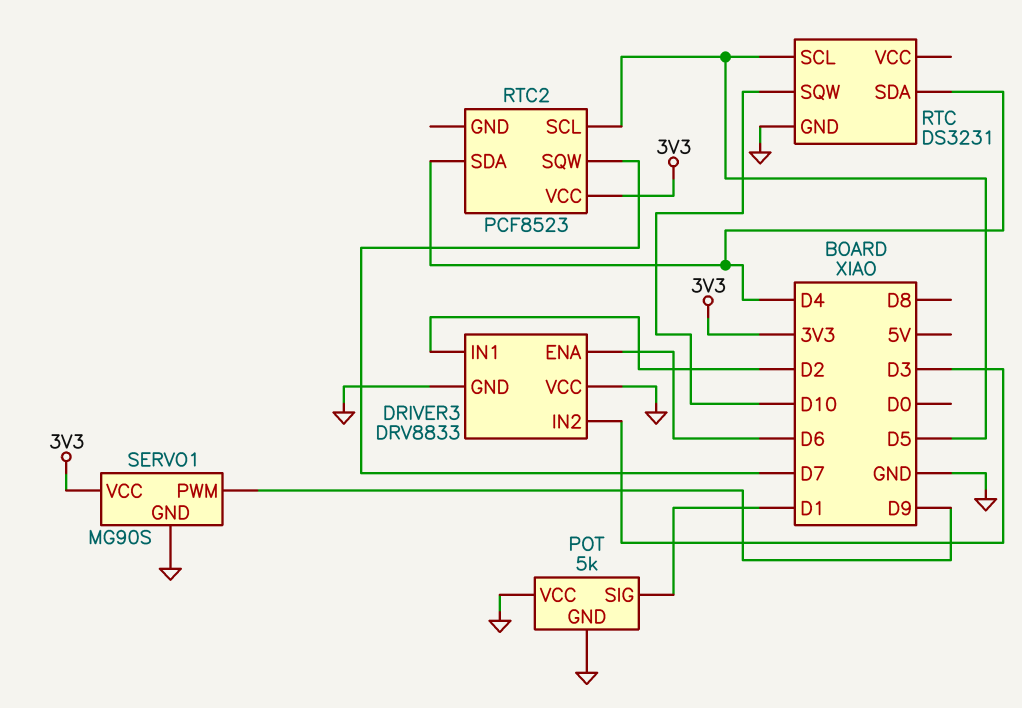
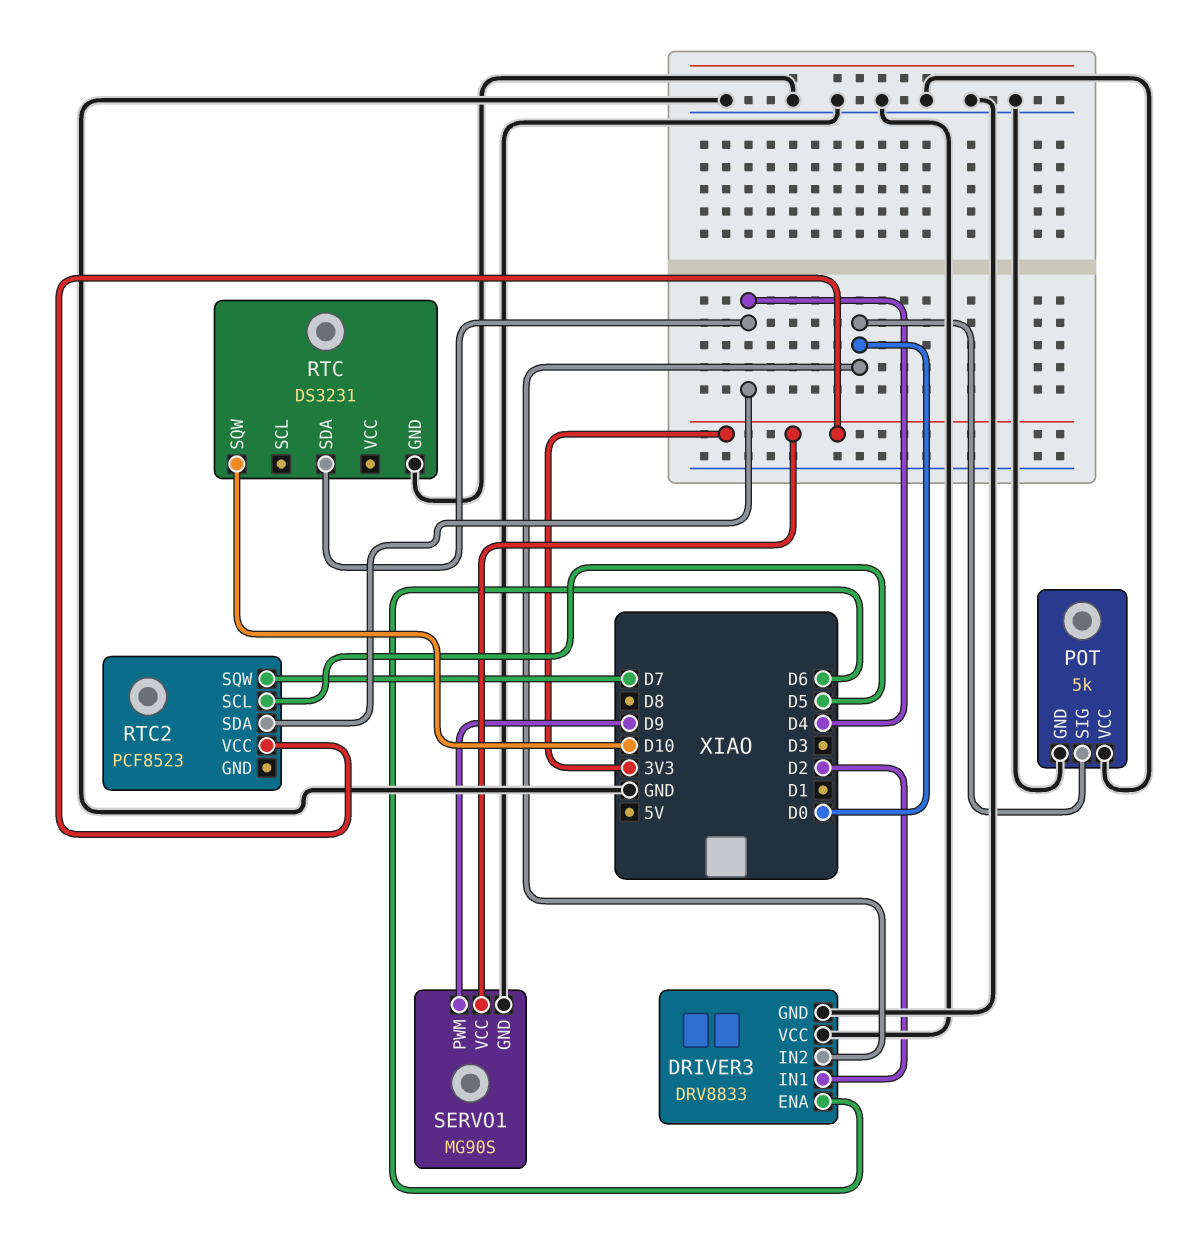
DRIVER3 pin IN2: D3 -> D0
POT pin SIG: D1 -> D0
RTC pin SCL: D5 -> none

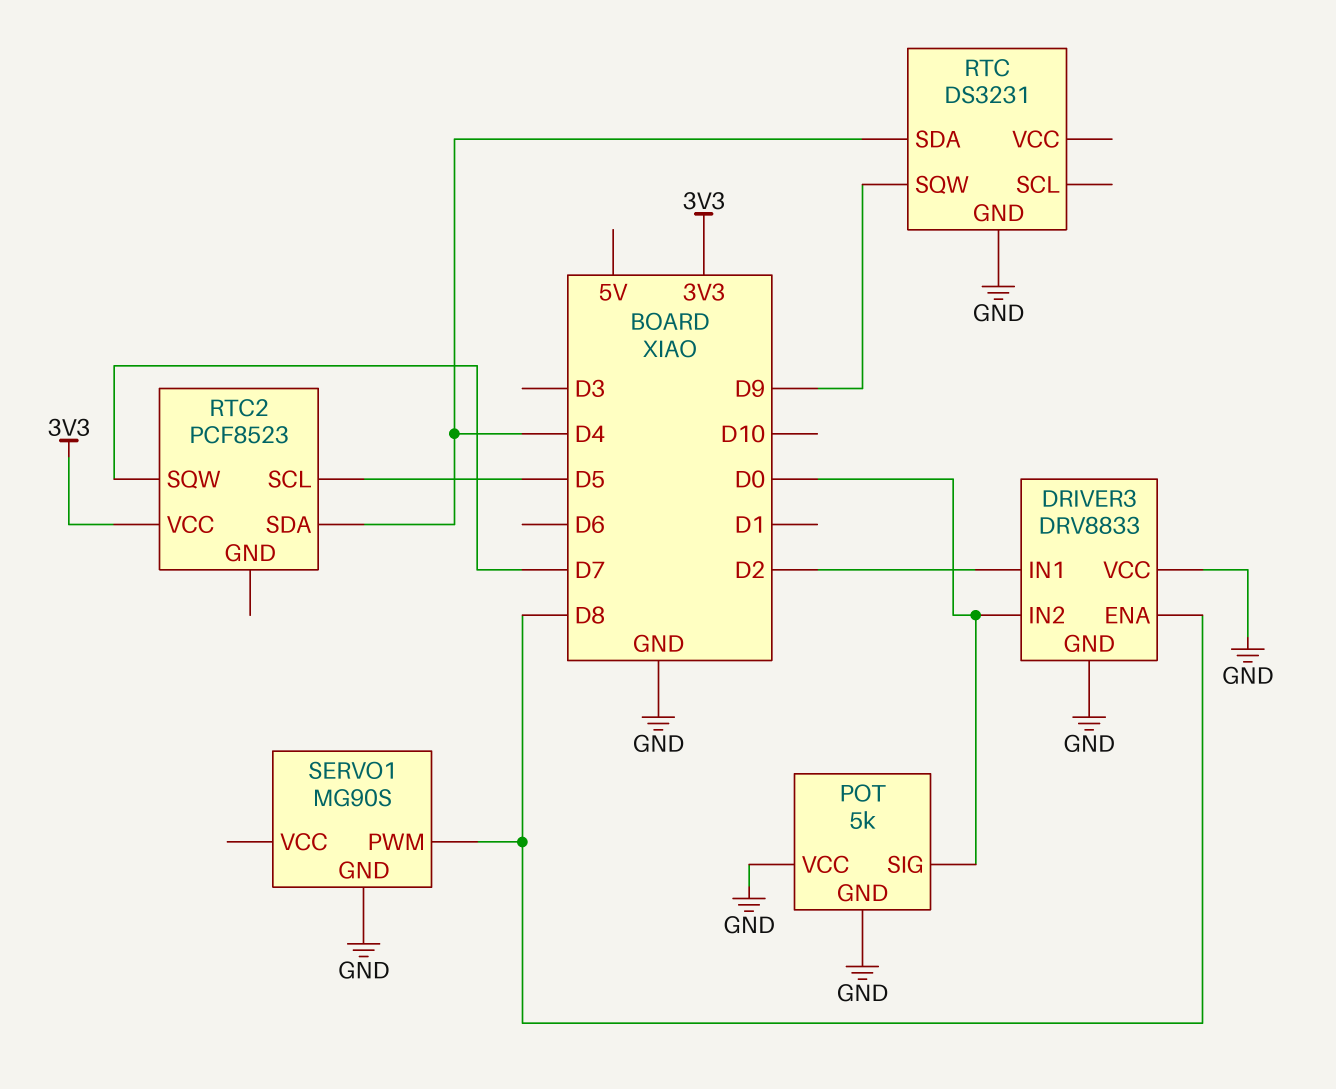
DRIVER3 pin ENA: D6 -> D8
RTC pin SQW: D10 -> D9
SERVO1 pin PWM: D9 -> D8
SERVO1 pin VCC: 3V3 -> none

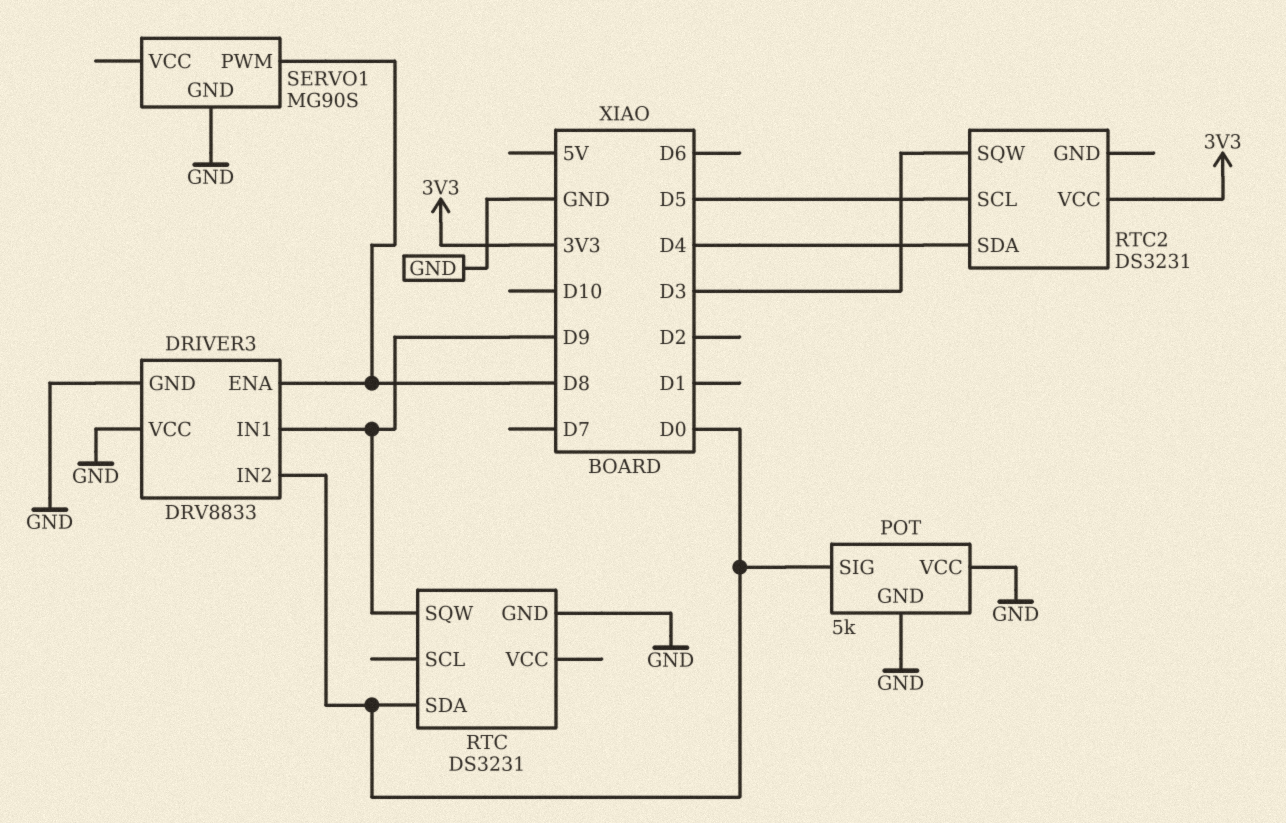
DRIVER3 pin IN1: D2 -> D9
RTC pin SDA: D4 -> D0
RTC2: PCF8523 -> DS3231
RTC2 pin SQW: D7 -> D3

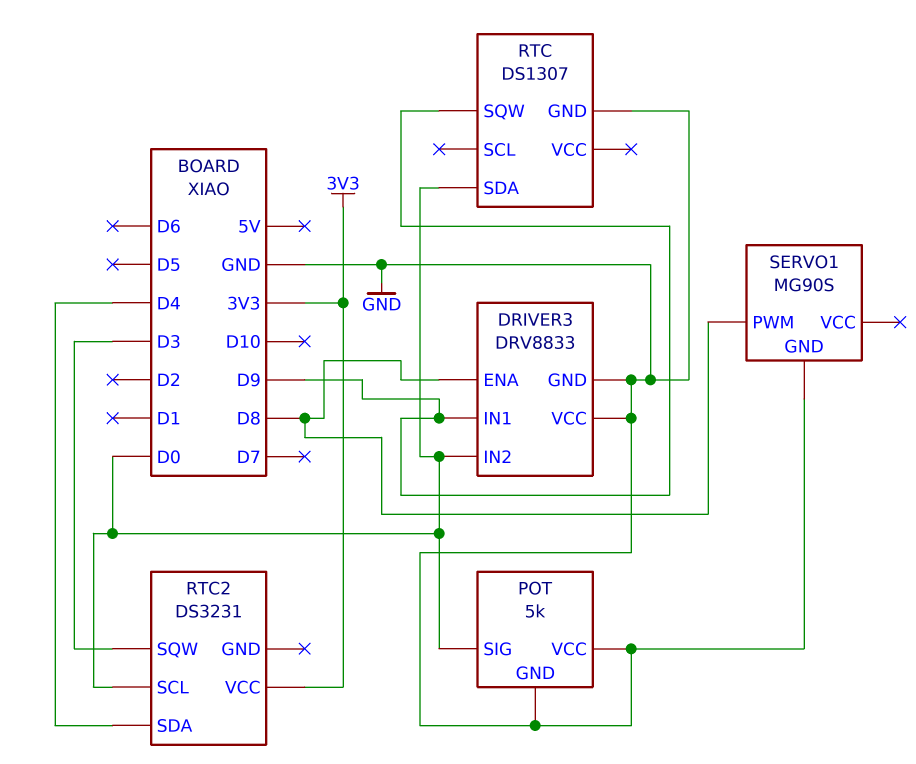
RTC: DS3231 -> DS1307
RTC2 pin SCL: D5 -> D0

